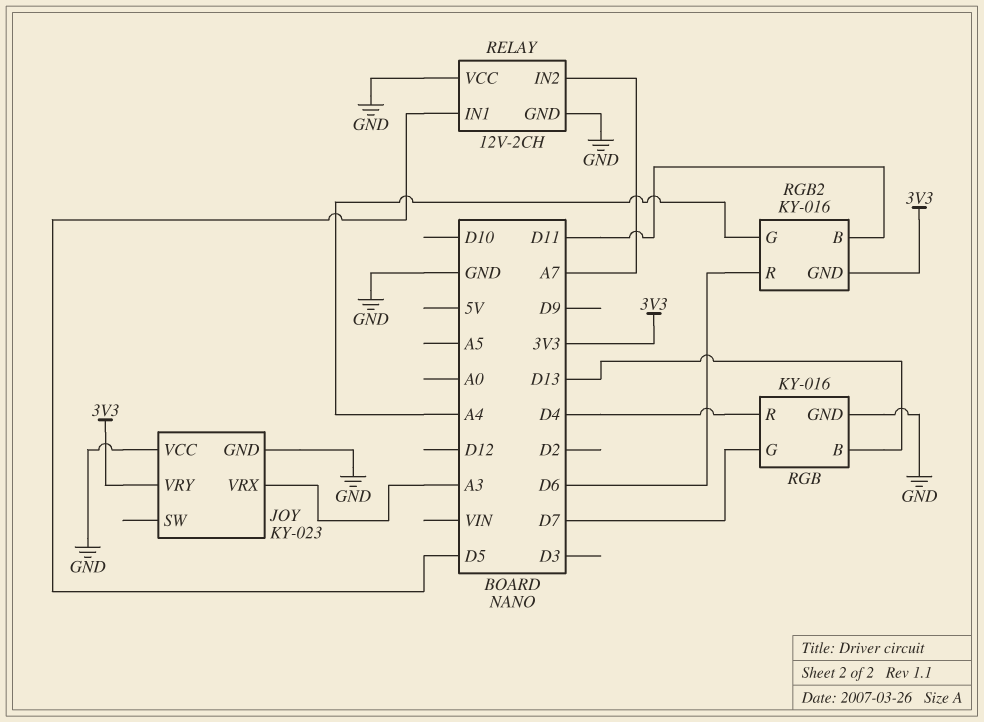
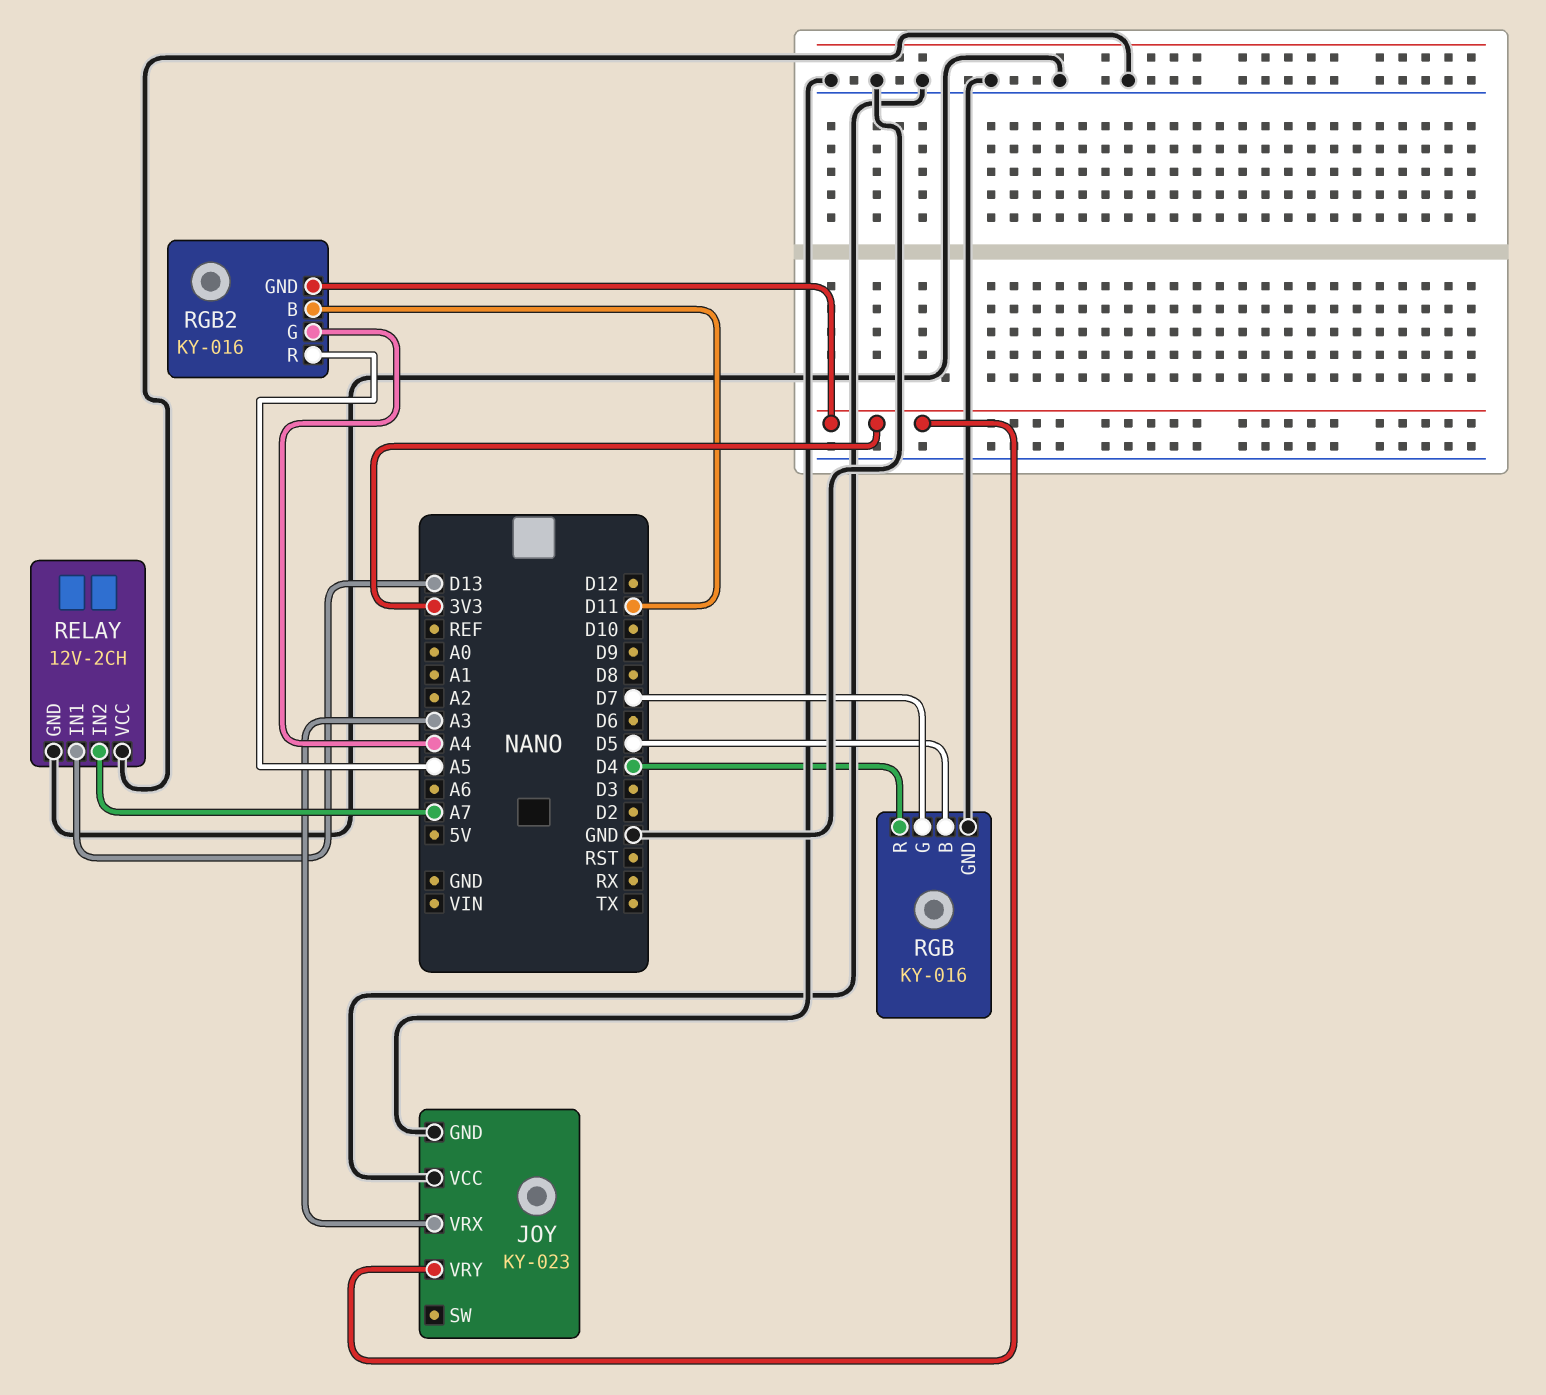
RELAY pin IN1: D5 -> D13
RGB pin B: D13 -> D5
RGB2 pin R: D6 -> A5

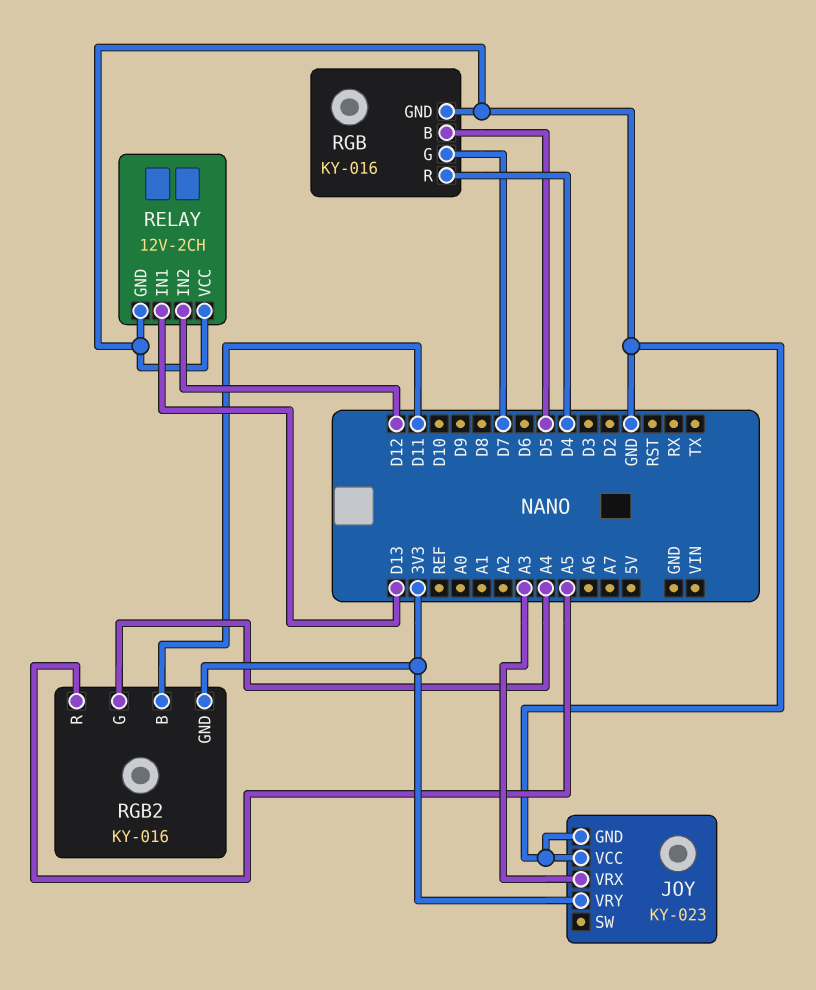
RELAY pin IN2: A7 -> D12

